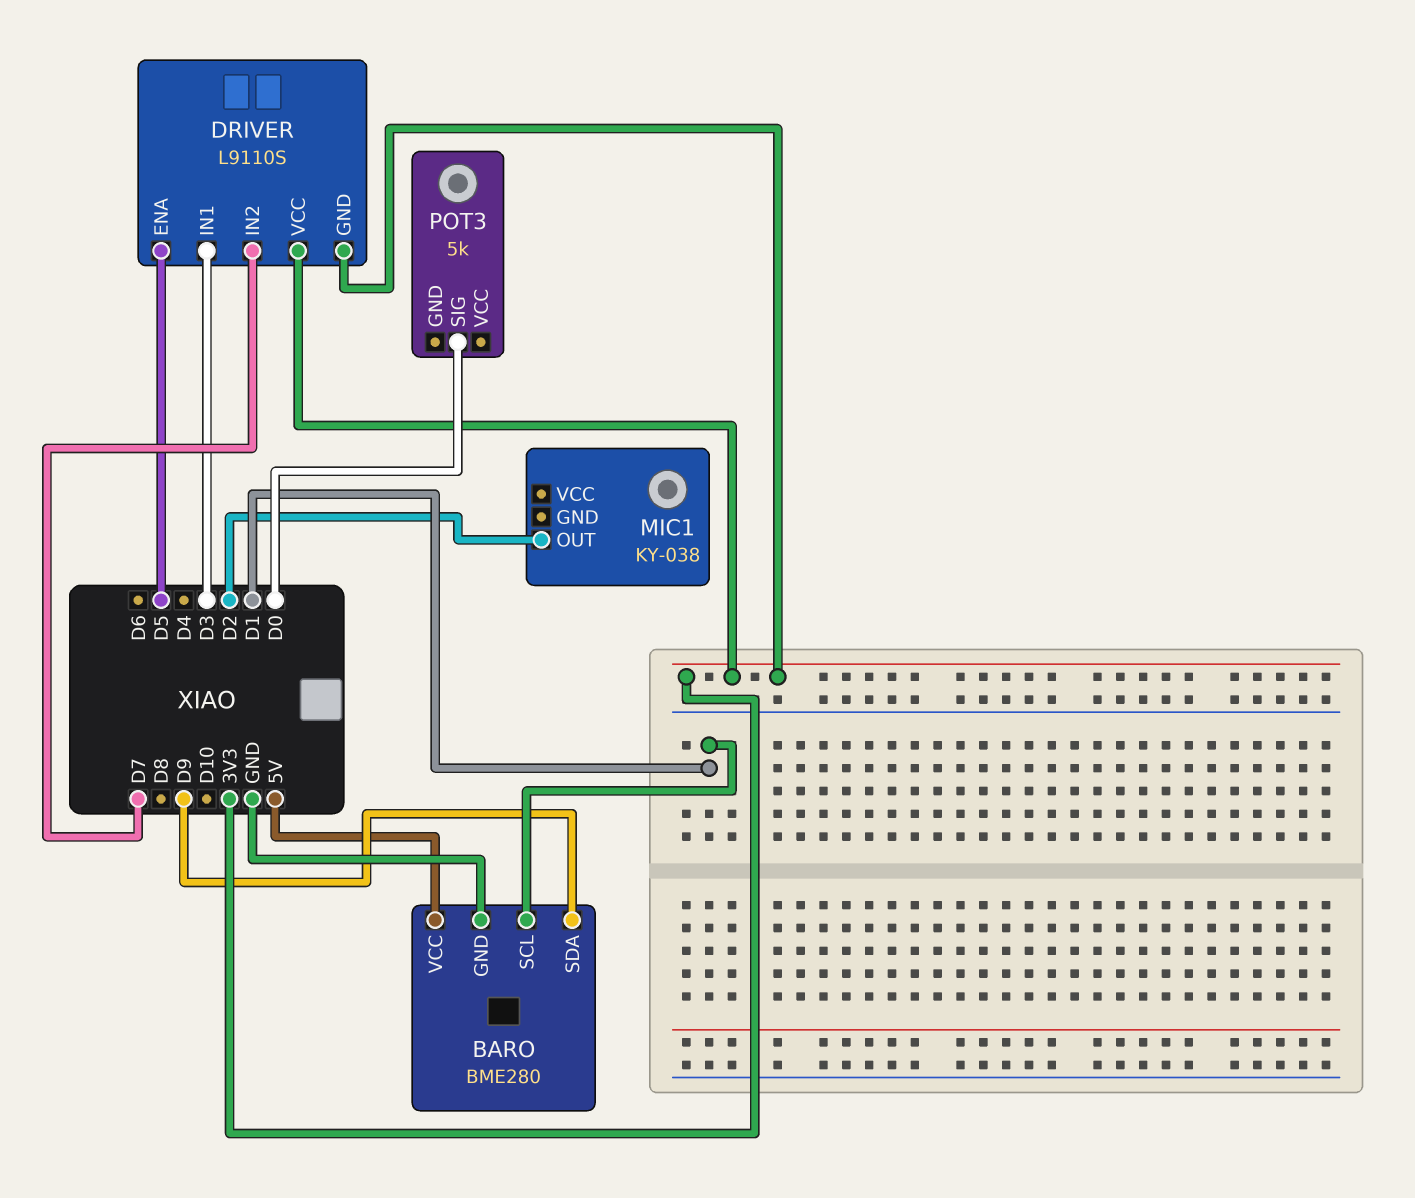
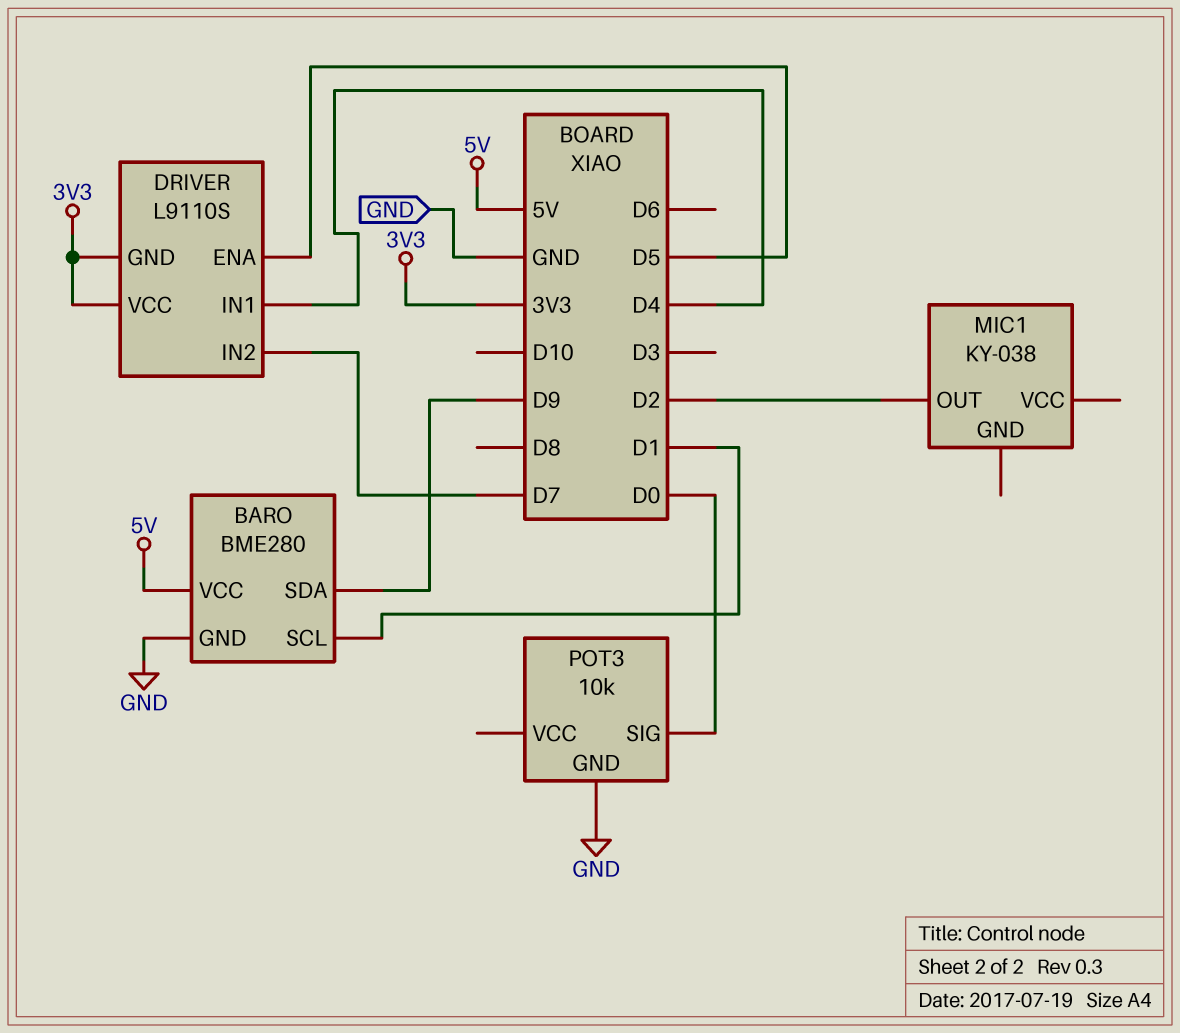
DRIVER pin IN1: D3 -> D4
POT3: 5k -> 10k
POT3 pin GND: none -> GND

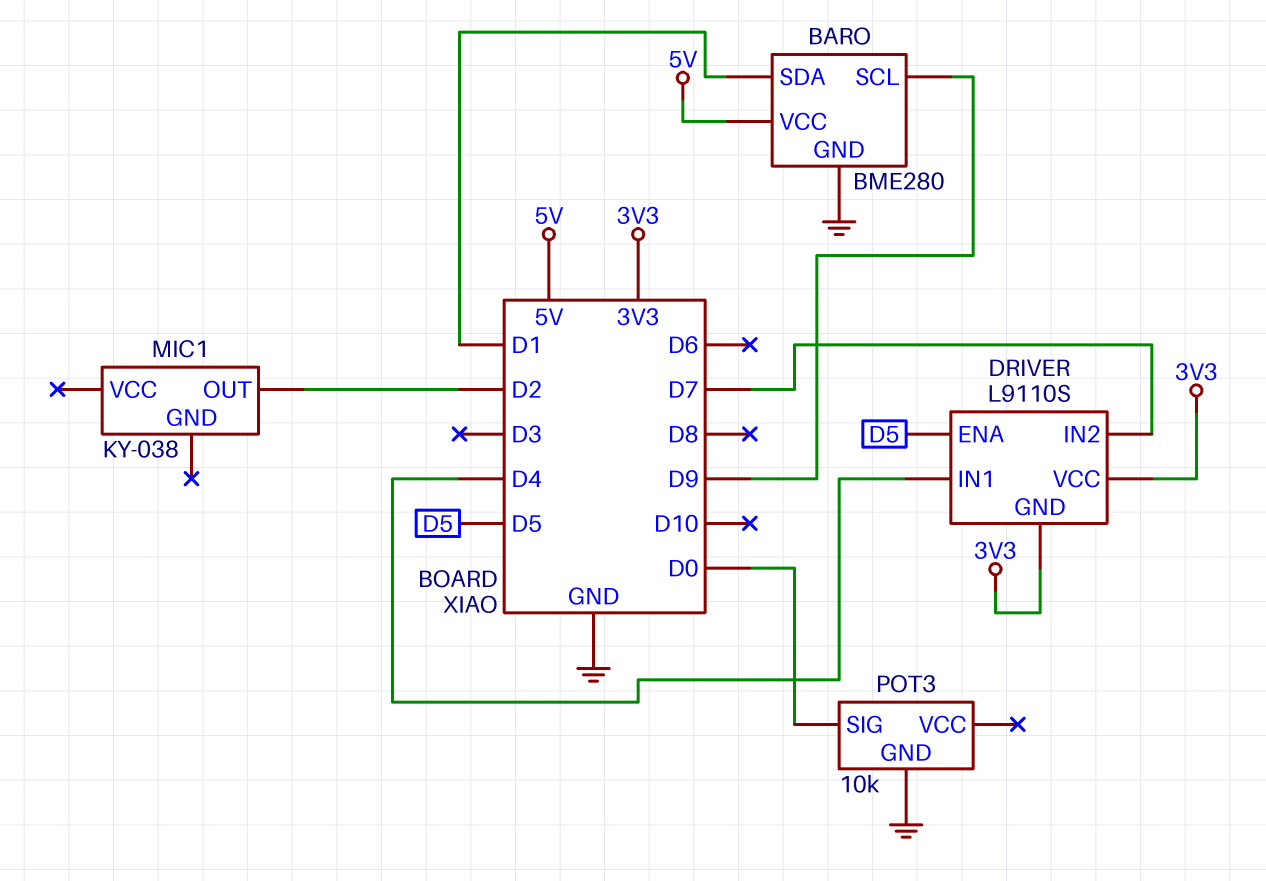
BARO pin SCL: D1 -> D9
BARO pin SDA: D9 -> D1

